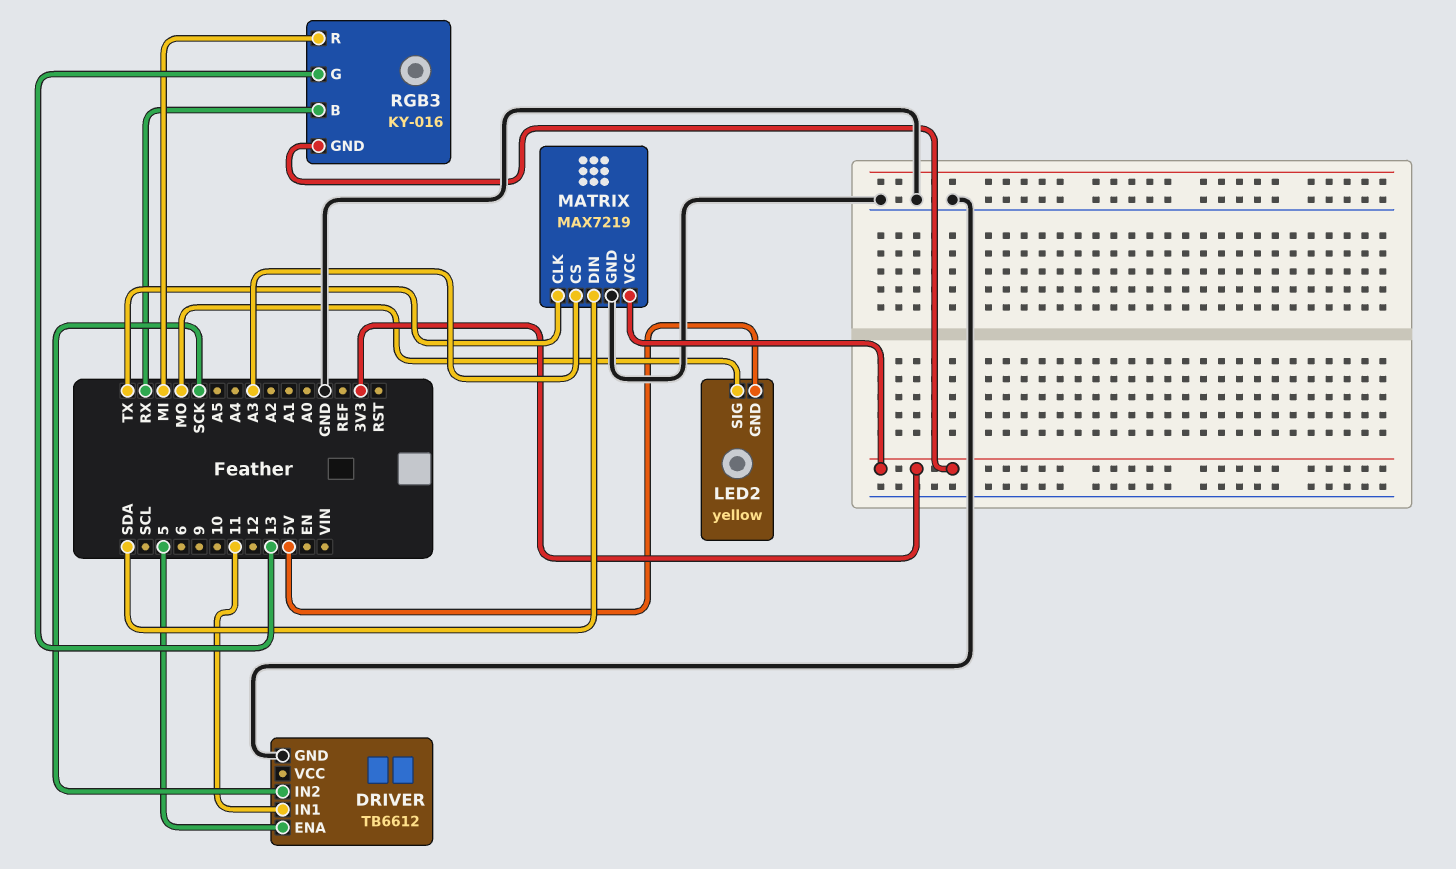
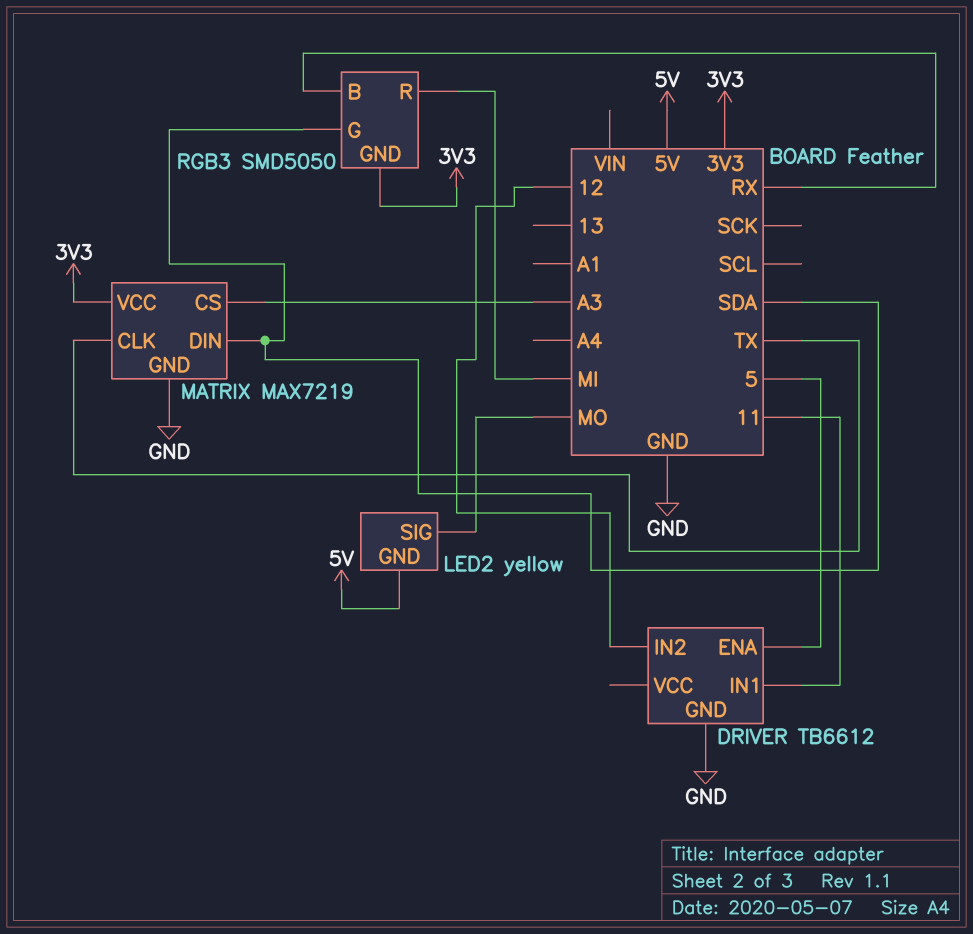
DRIVER pin IN2: SCK -> 12
RGB3: KY-016 -> SMD5050
RGB3 pin G: 13 -> SDA

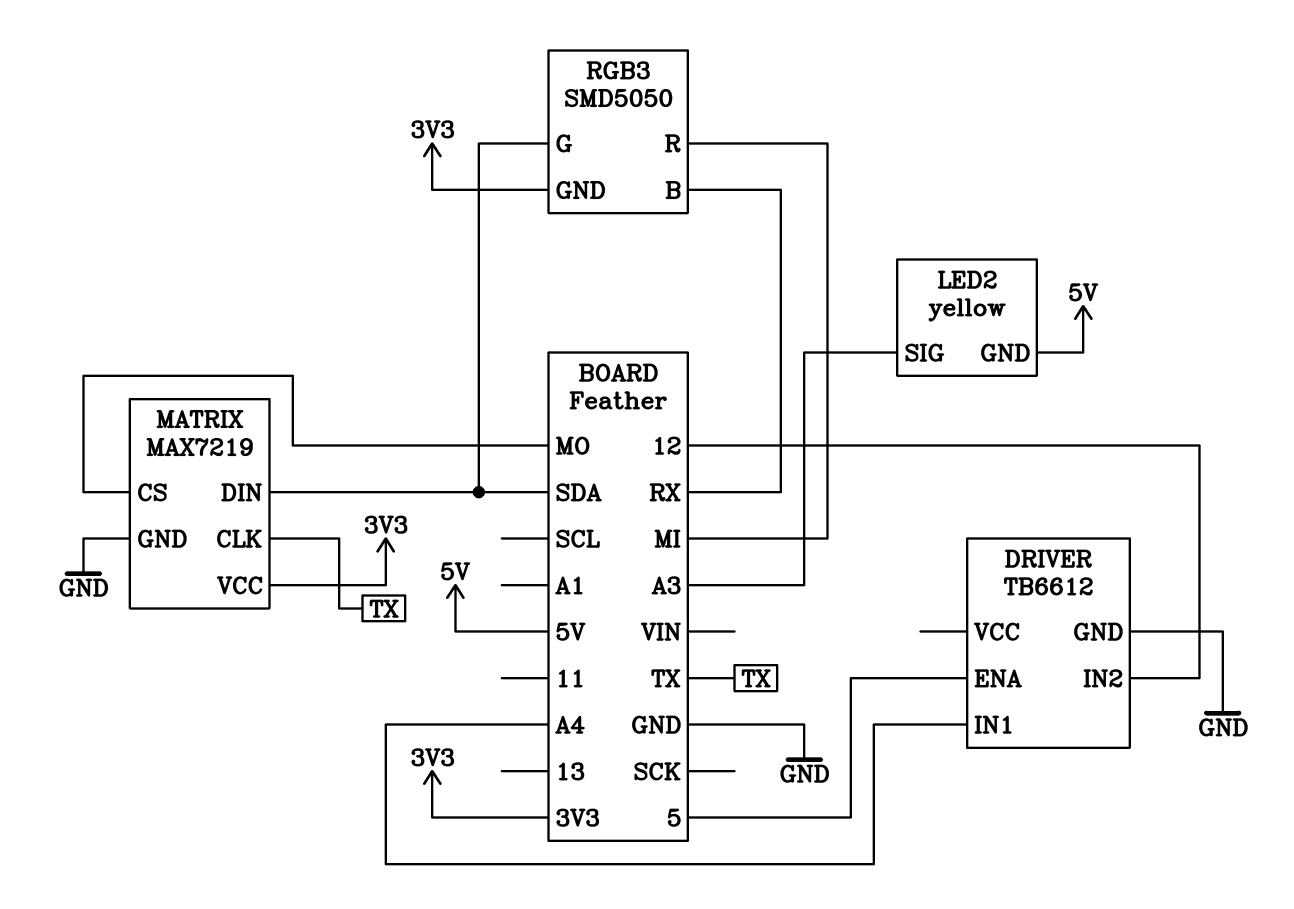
DRIVER pin IN1: 11 -> A4
LED2 pin SIG: MO -> A3
MATRIX pin CS: A3 -> MO

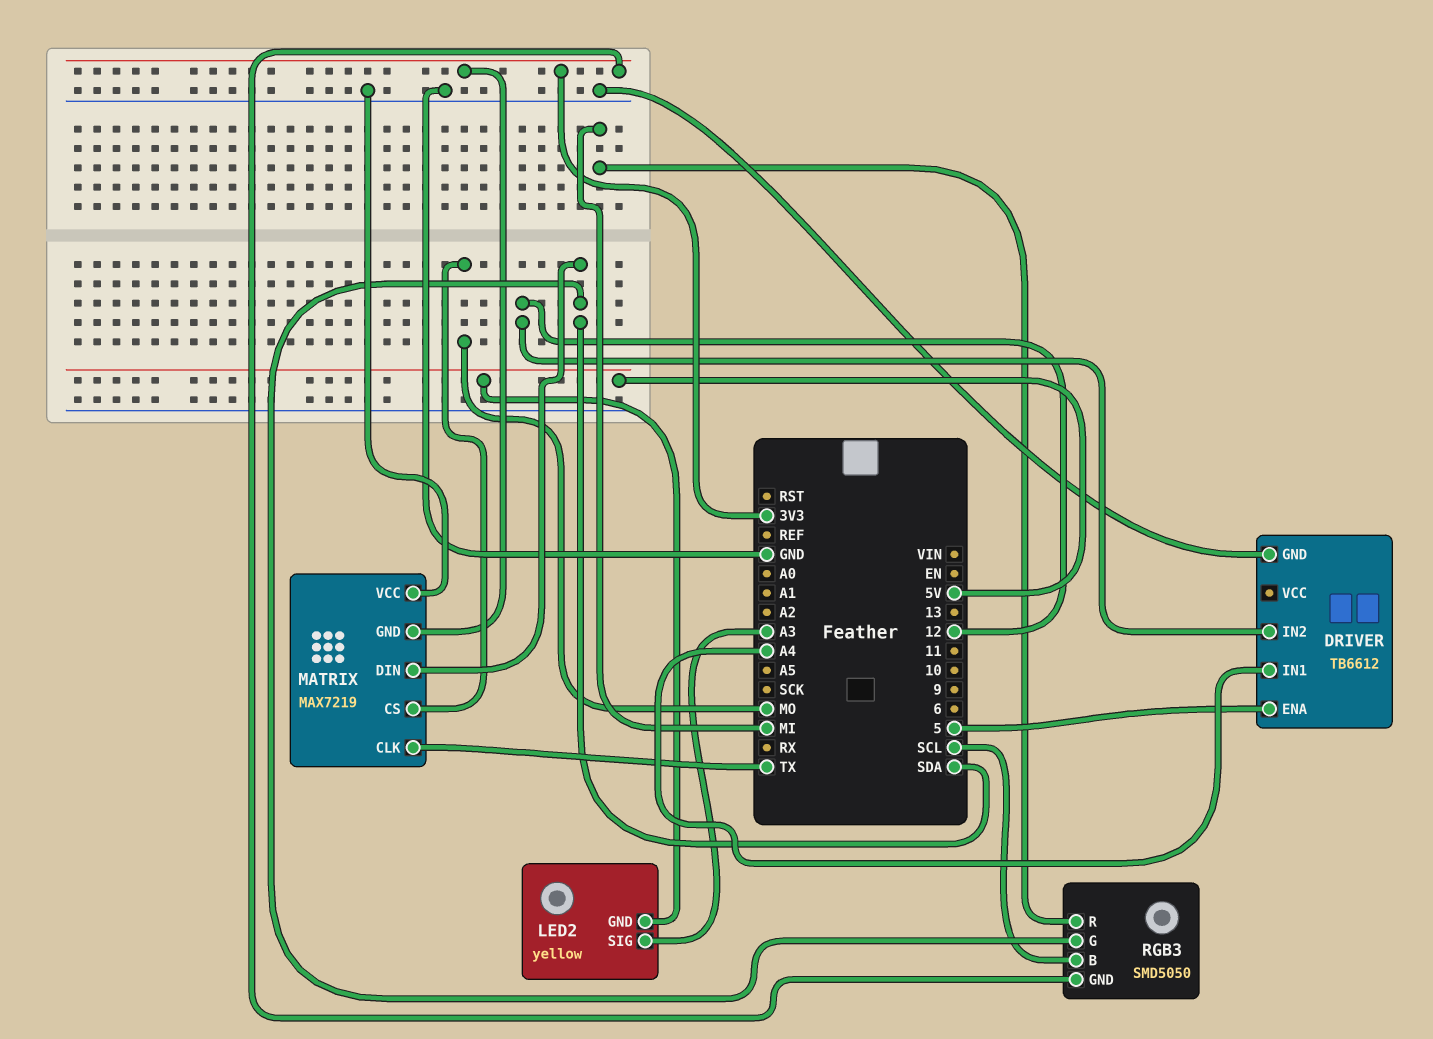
MATRIX pin GND: GND -> 3V3
MATRIX pin VCC: 3V3 -> GND
RGB3 pin B: RX -> SCL

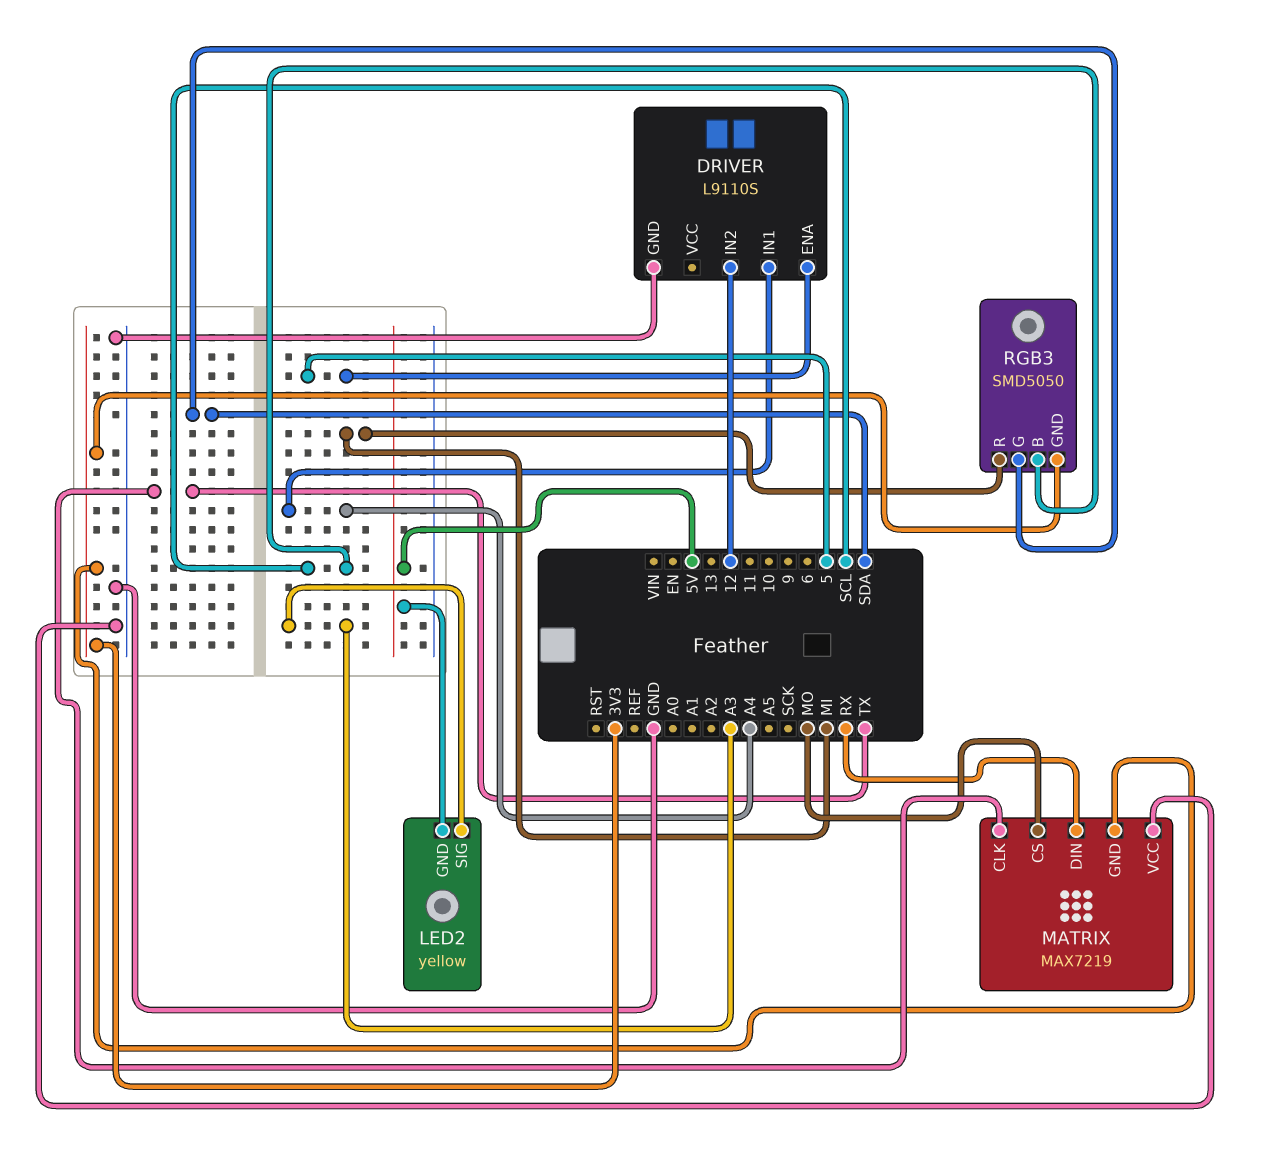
DRIVER: TB6612 -> L9110S
MATRIX pin DIN: SDA -> RX

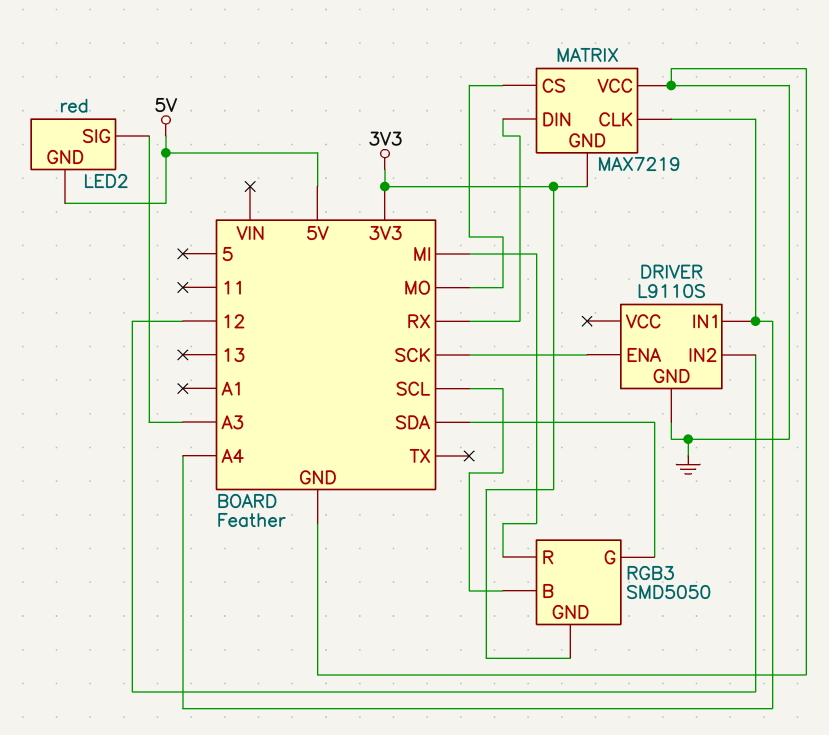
DRIVER pin ENA: 5 -> SCK
LED2: yellow -> red
MATRIX pin CLK: TX -> A4

